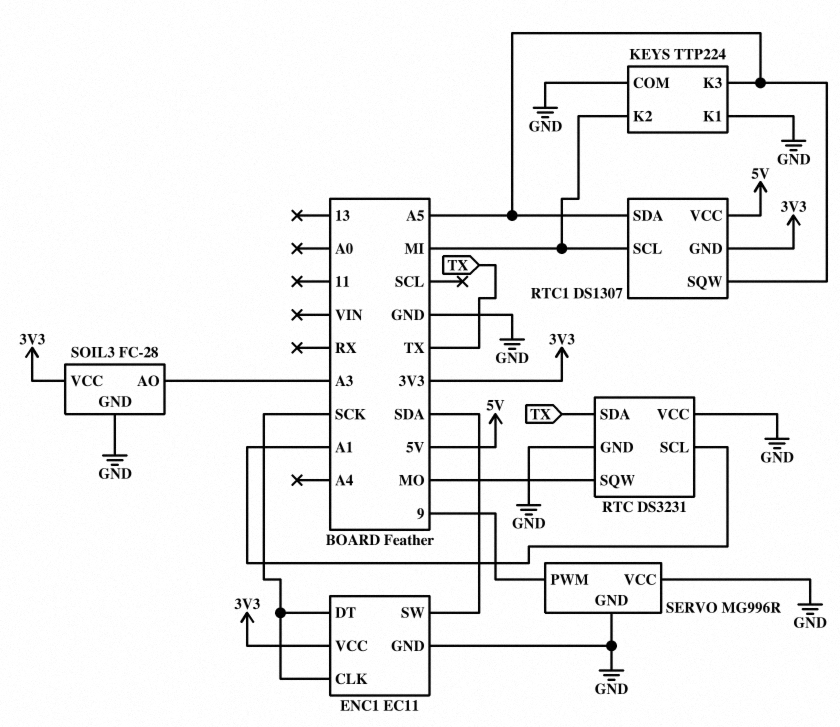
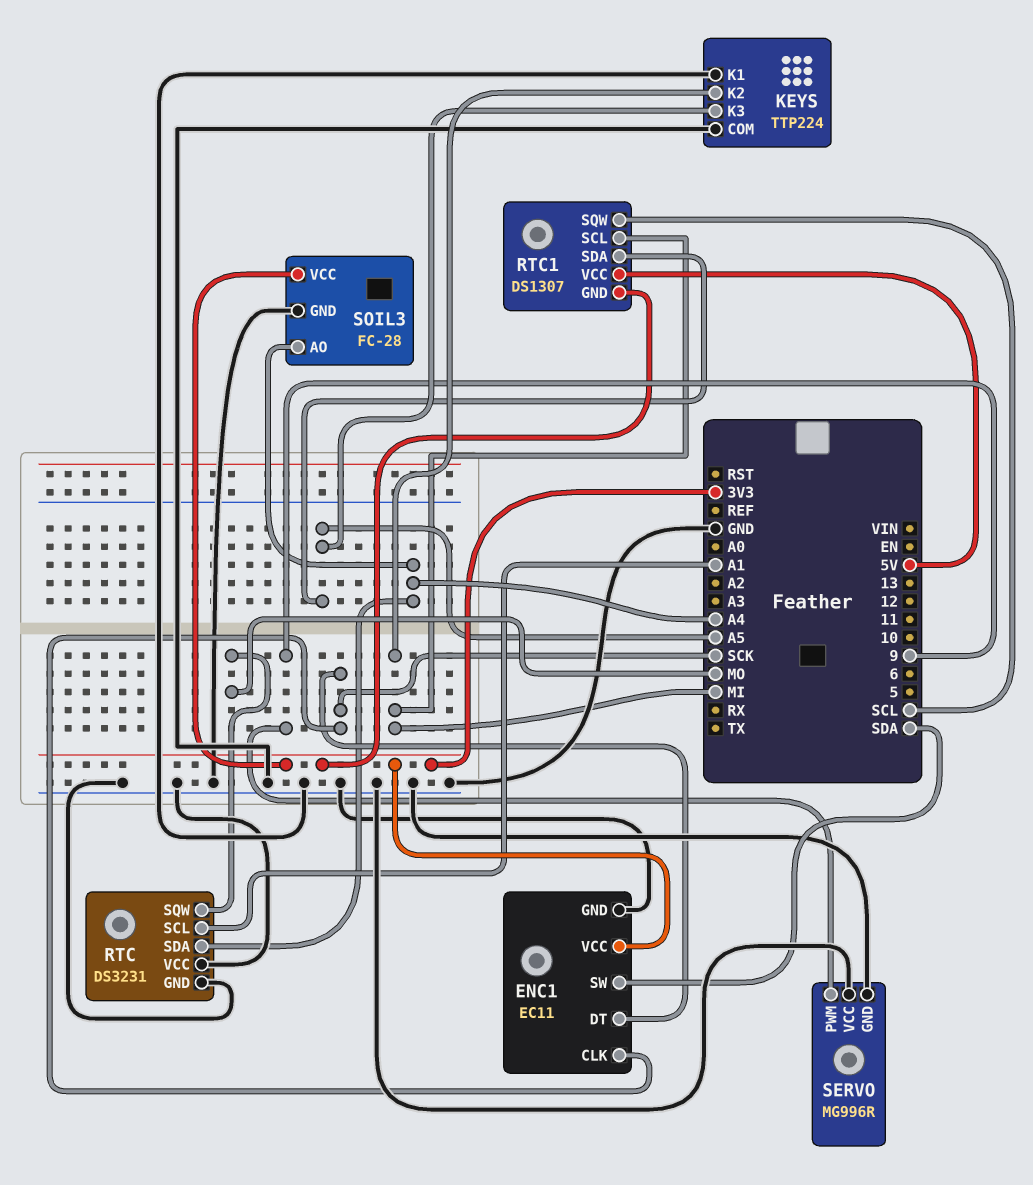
RTC pin SDA: TX -> A4
RTC1 pin SQW: A5 -> SCL
SOIL3 pin AO: A3 -> A4

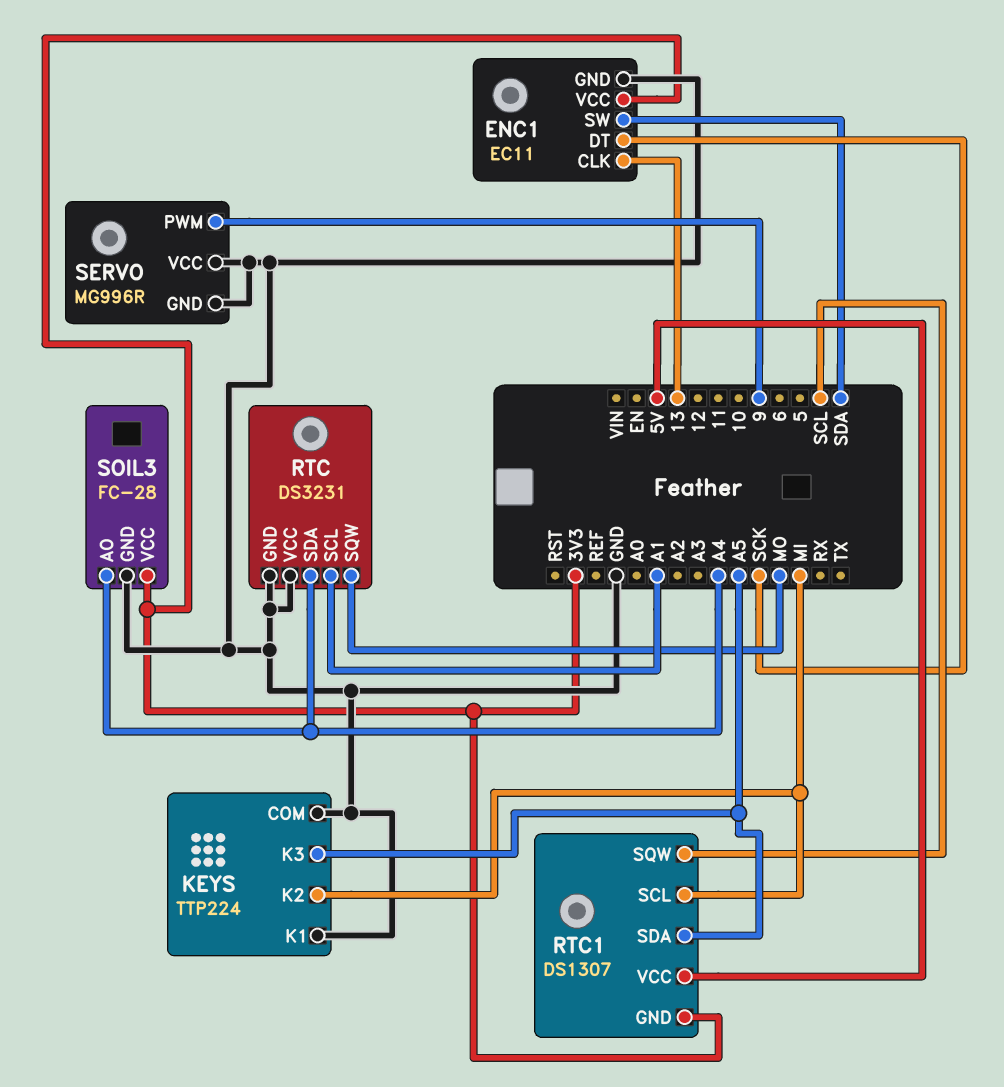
ENC1 pin CLK: SCK -> 13

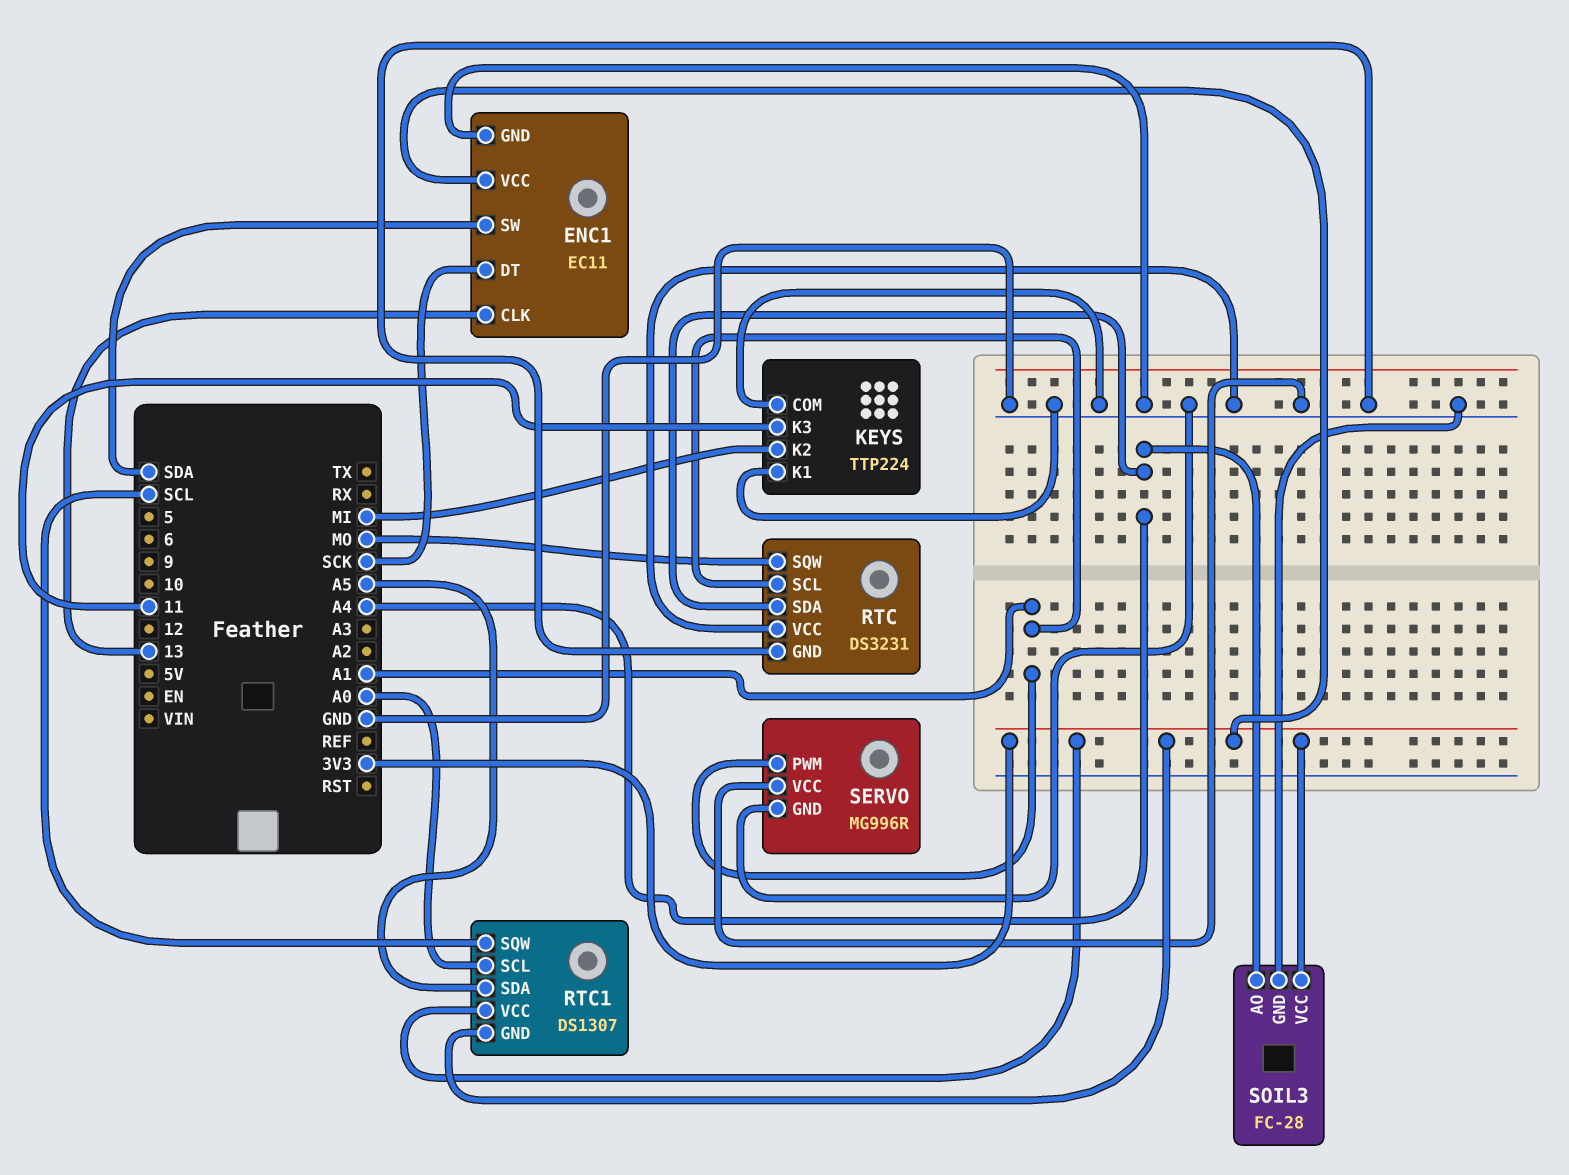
KEYS pin K3: A5 -> 11
RTC1 pin SCL: MI -> A0
RTC1 pin VCC: 5V -> 3V3
SERVO pin PWM: 9 -> A1

